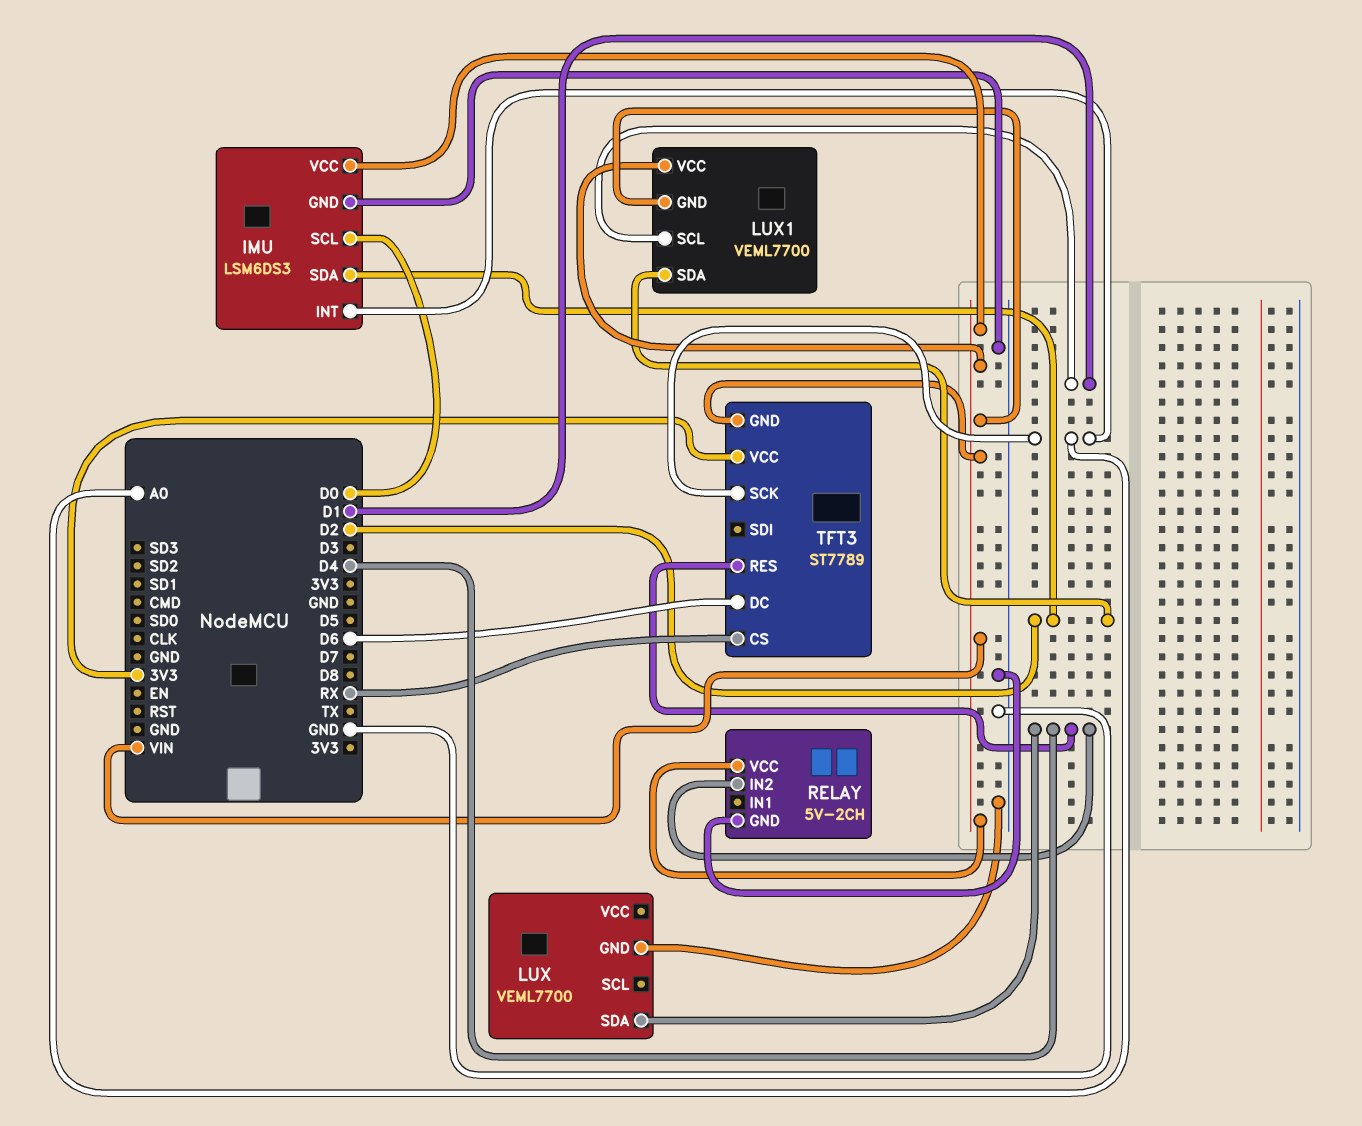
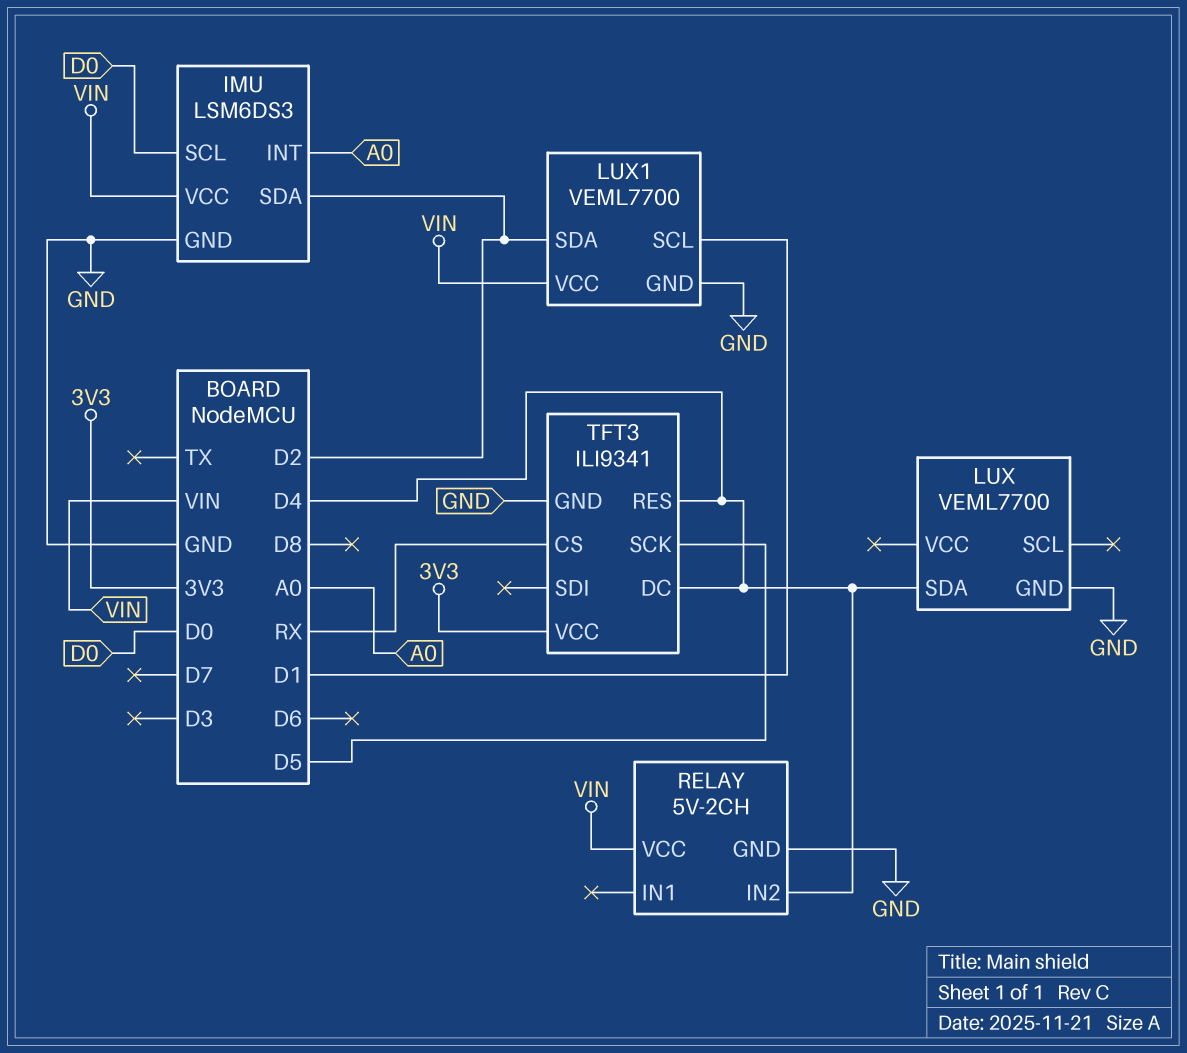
LUX1 pin GND: VIN -> GND
TFT3: ST7789 -> ILI9341
TFT3 pin DC: D6 -> D4
TFT3 pin GND: VIN -> GND
TFT3 pin SCK: A0 -> D5

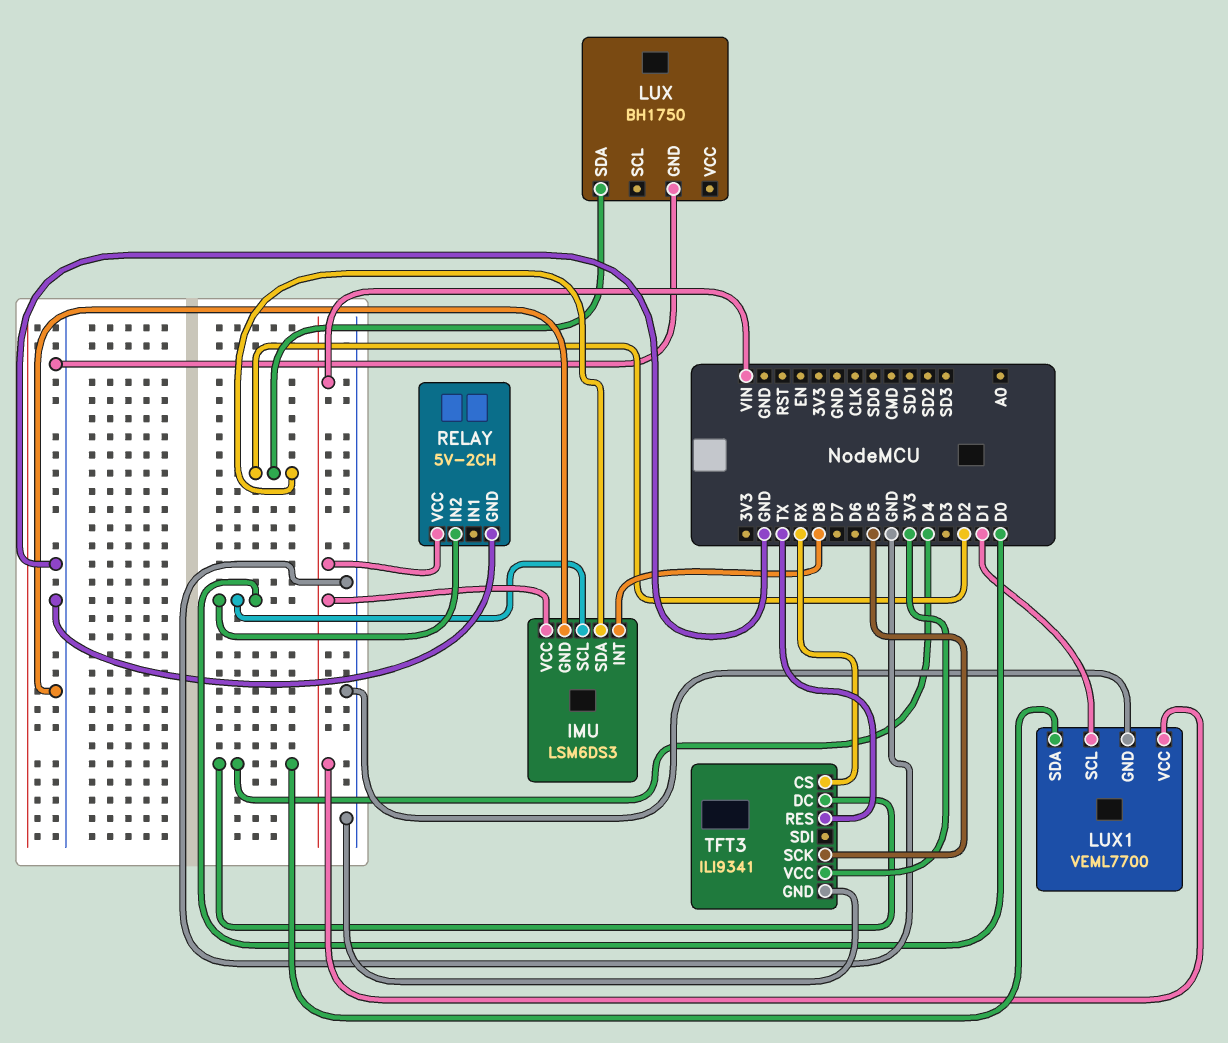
IMU pin INT: A0 -> D8
LUX: VEML7700 -> BH1750
LUX pin SDA: D4 -> D2
LUX1 pin SDA: D2 -> D4
RELAY pin IN2: D4 -> D0
TFT3 pin RES: D4 -> TX

